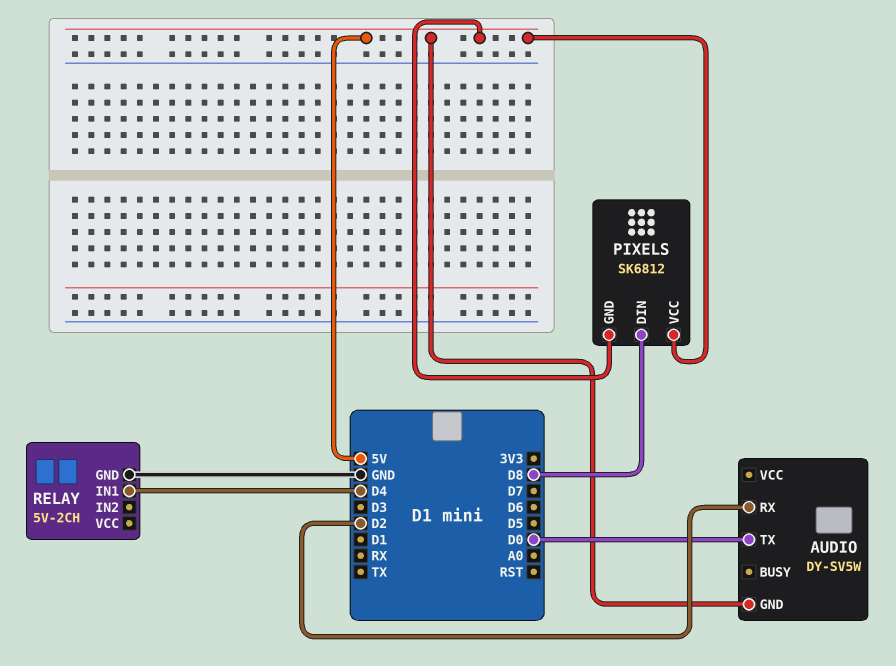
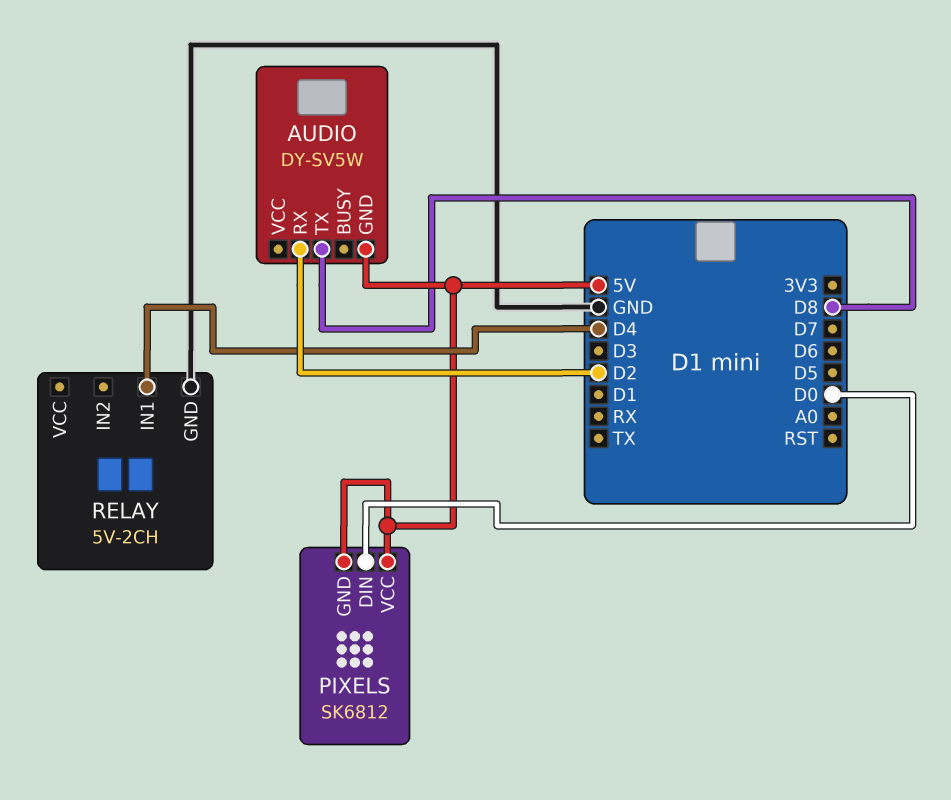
AUDIO pin TX: D0 -> D8
PIXELS pin DIN: D8 -> D0

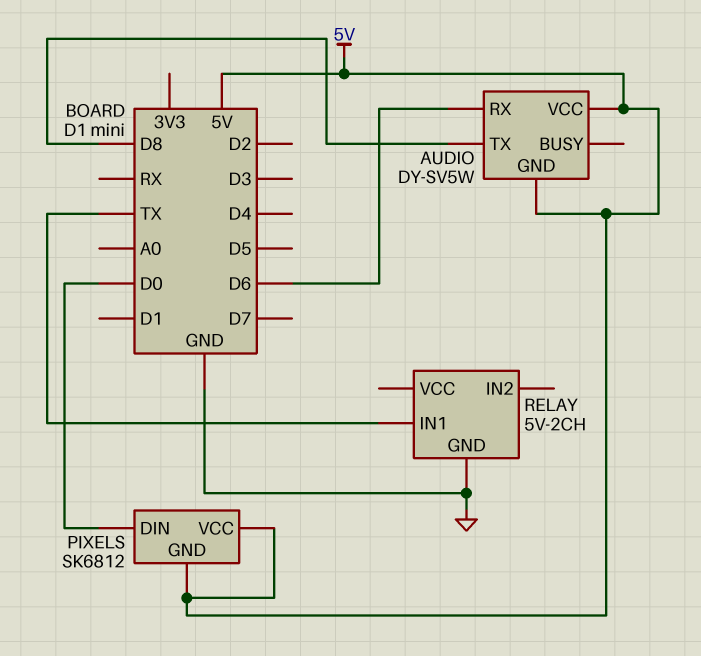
AUDIO pin RX: D2 -> D6
AUDIO pin VCC: none -> 5V
RELAY pin IN1: D4 -> TX

